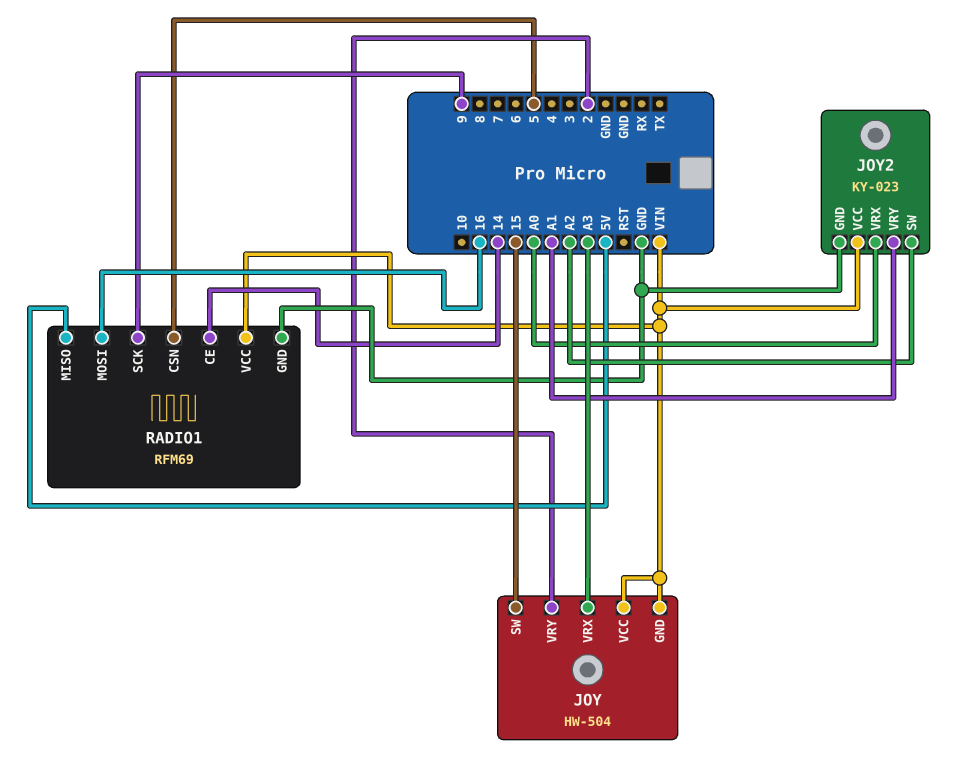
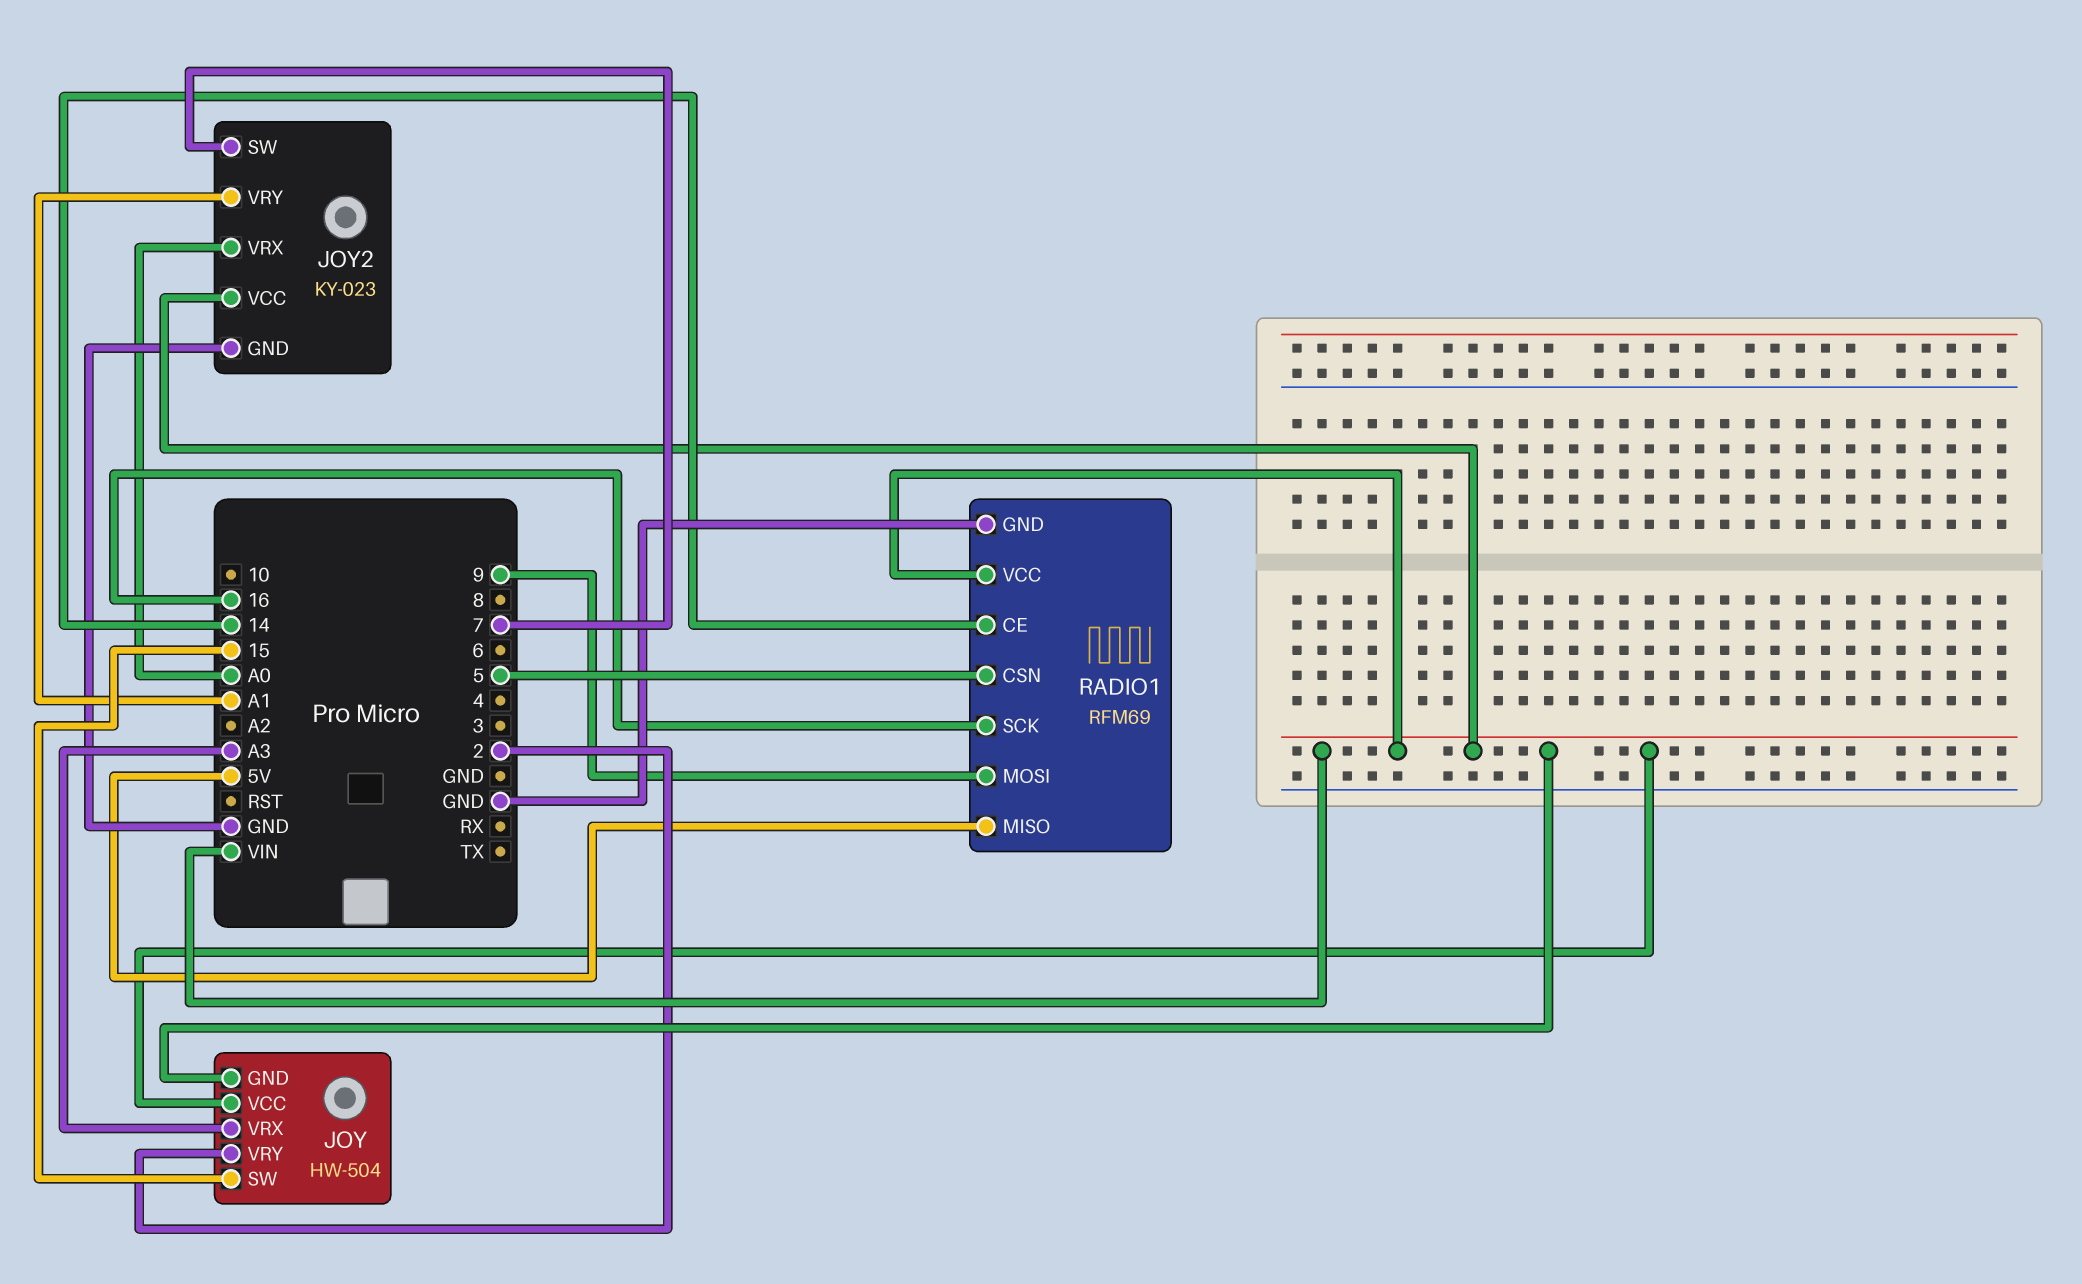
JOY2 pin SW: A2 -> 7
RADIO1 pin MOSI: 16 -> 9
RADIO1 pin SCK: 9 -> 16

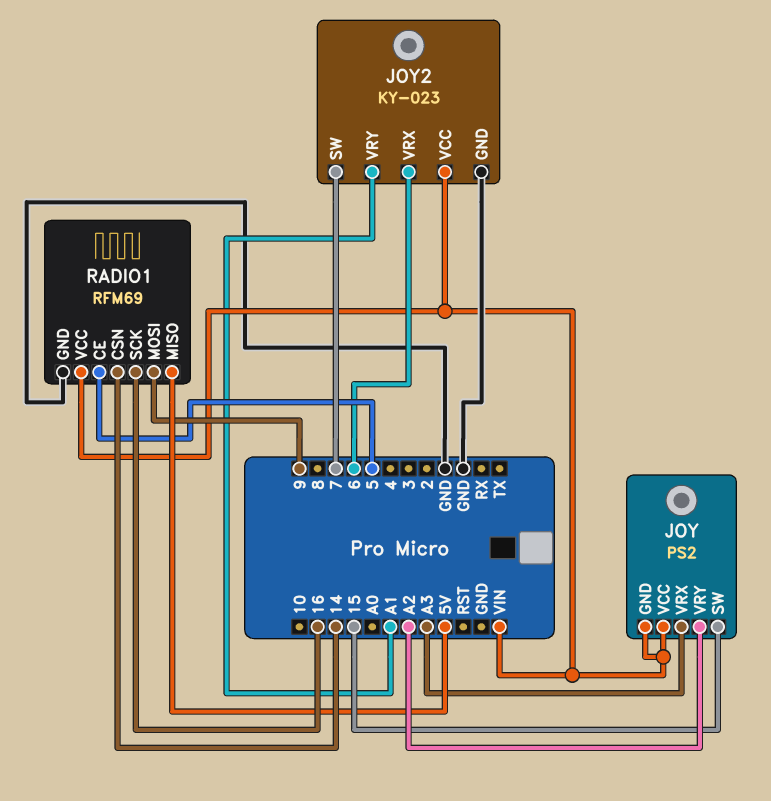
JOY: HW-504 -> PS2
JOY pin VRY: 2 -> A2
JOY2 pin VRX: A0 -> 6
RADIO1 pin CE: 14 -> 5
RADIO1 pin CSN: 5 -> 14

